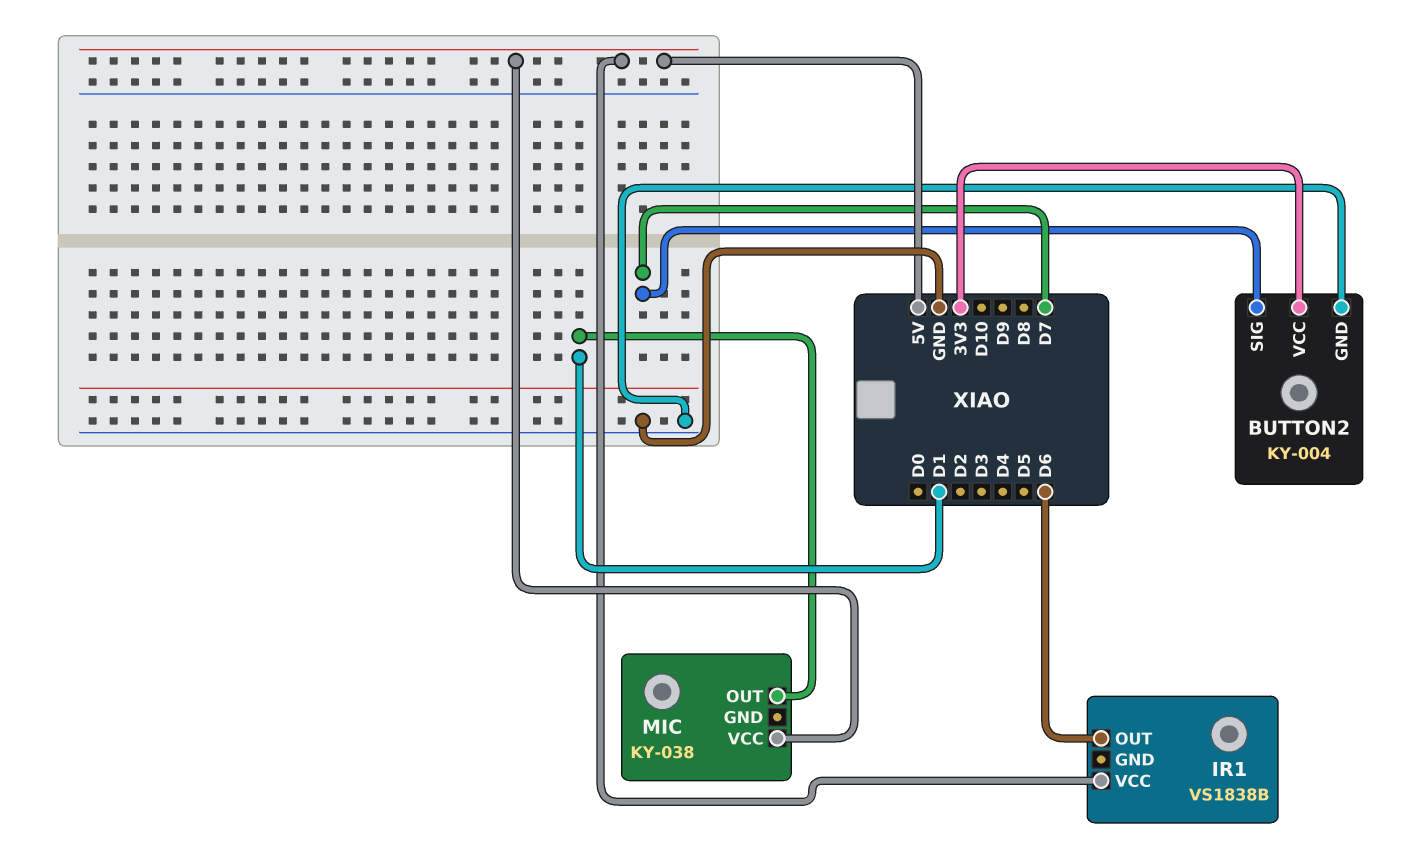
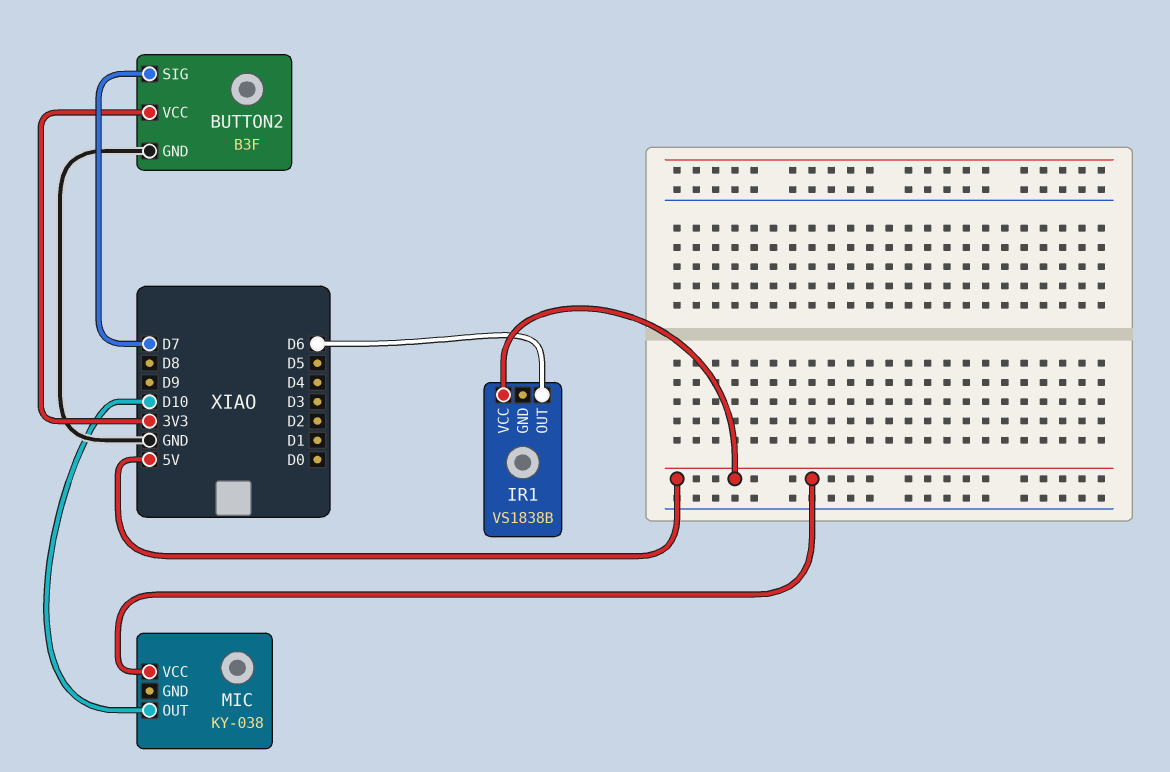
BUTTON2: KY-004 -> B3F
MIC pin OUT: D1 -> D10

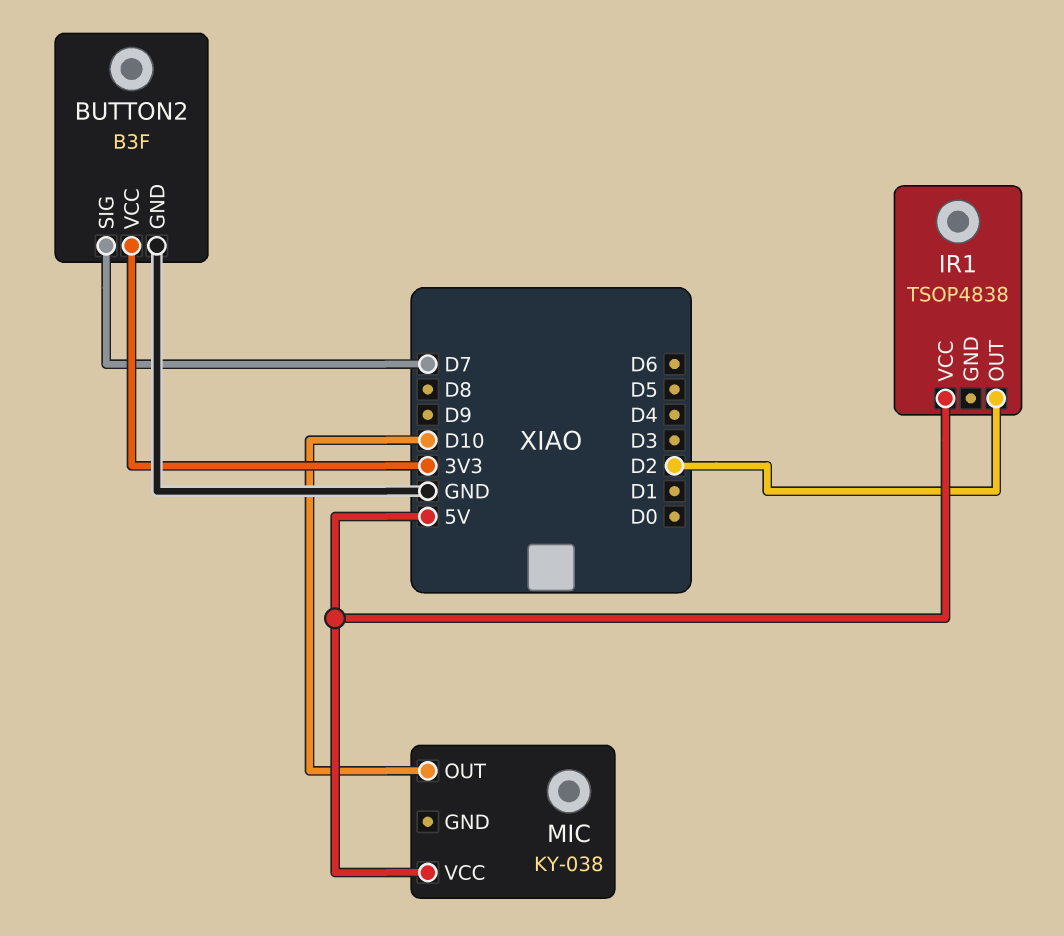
IR1: VS1838B -> TSOP4838
IR1 pin OUT: D6 -> D2

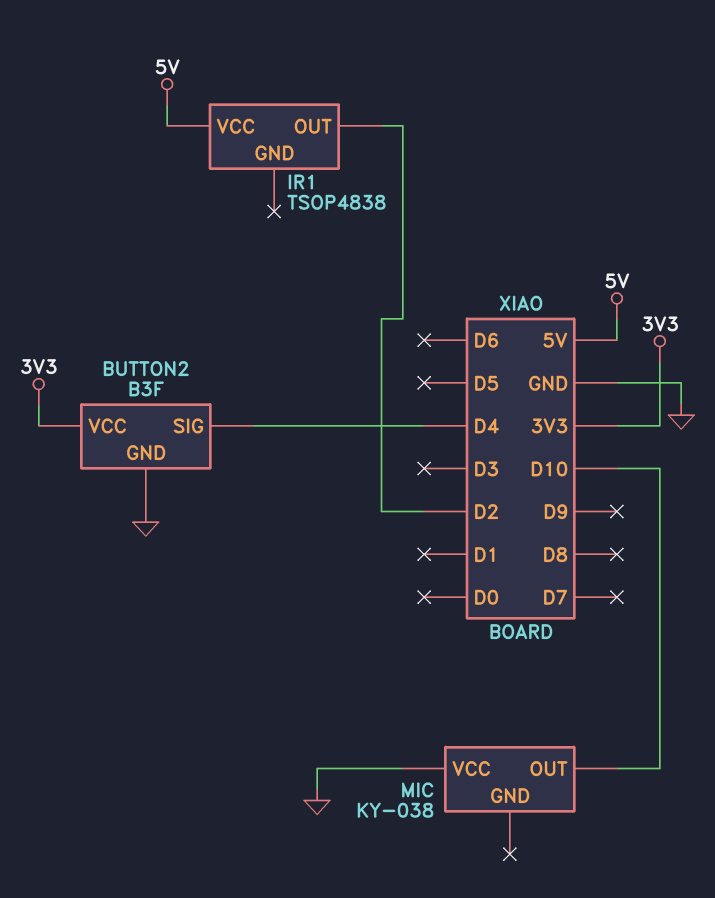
BUTTON2 pin SIG: D7 -> D4
MIC pin VCC: 5V -> GND

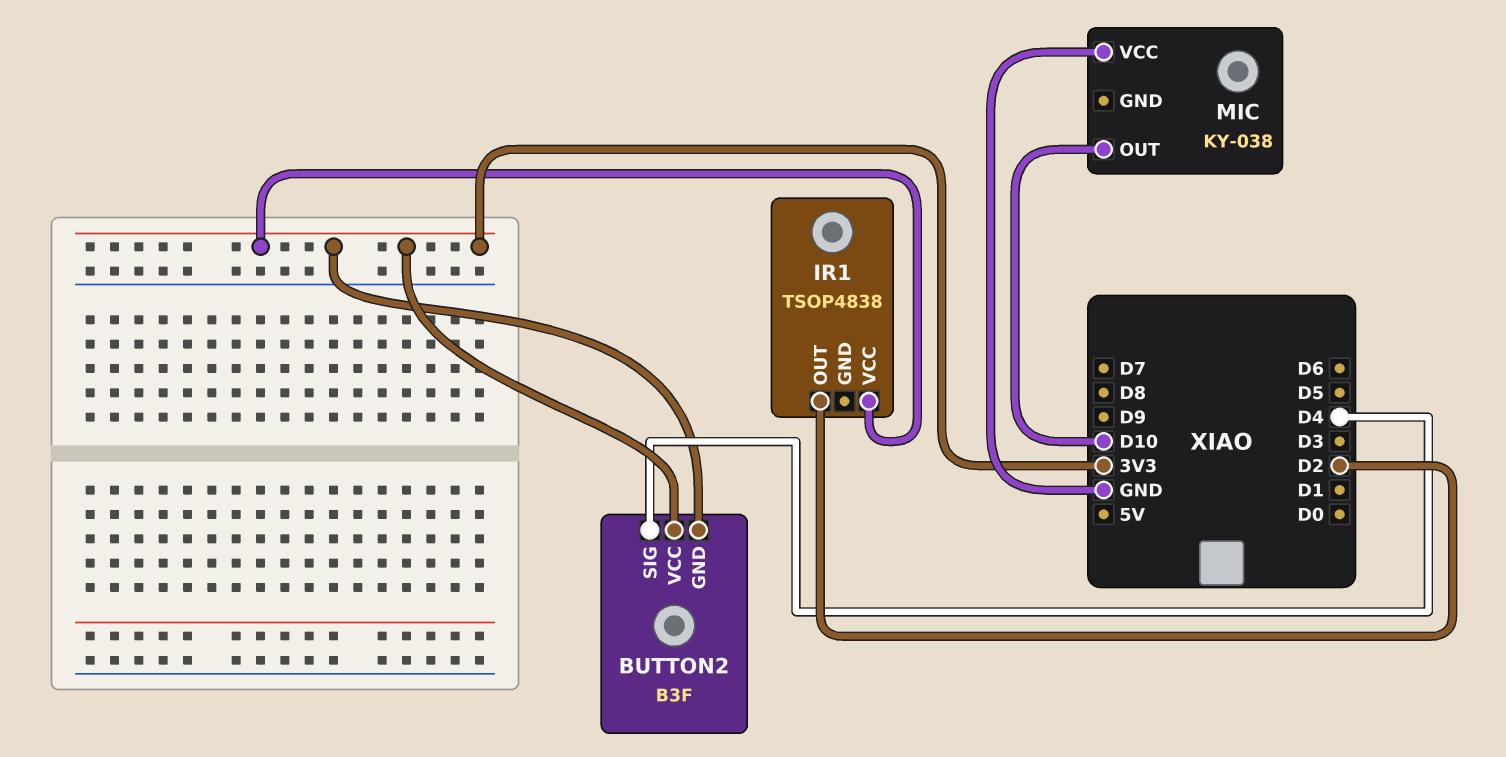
BUTTON2 pin GND: GND -> 3V3
IR1 pin VCC: 5V -> 3V3

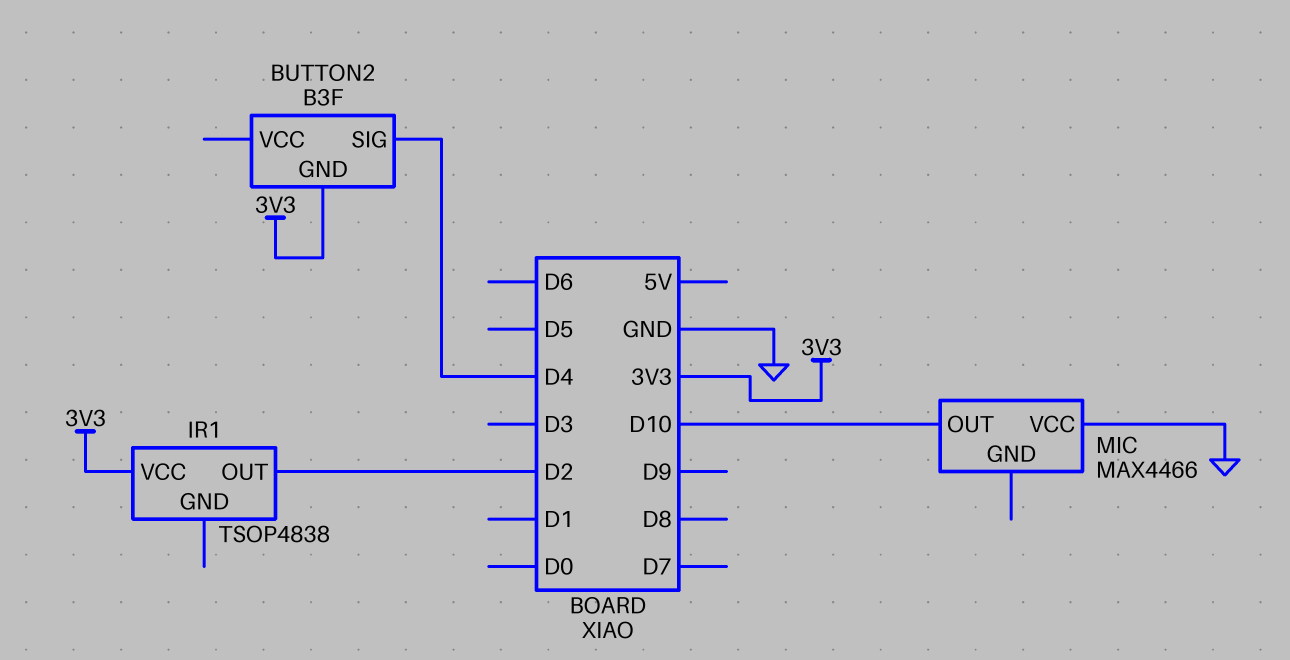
BUTTON2 pin VCC: 3V3 -> none
MIC: KY-038 -> MAX4466

